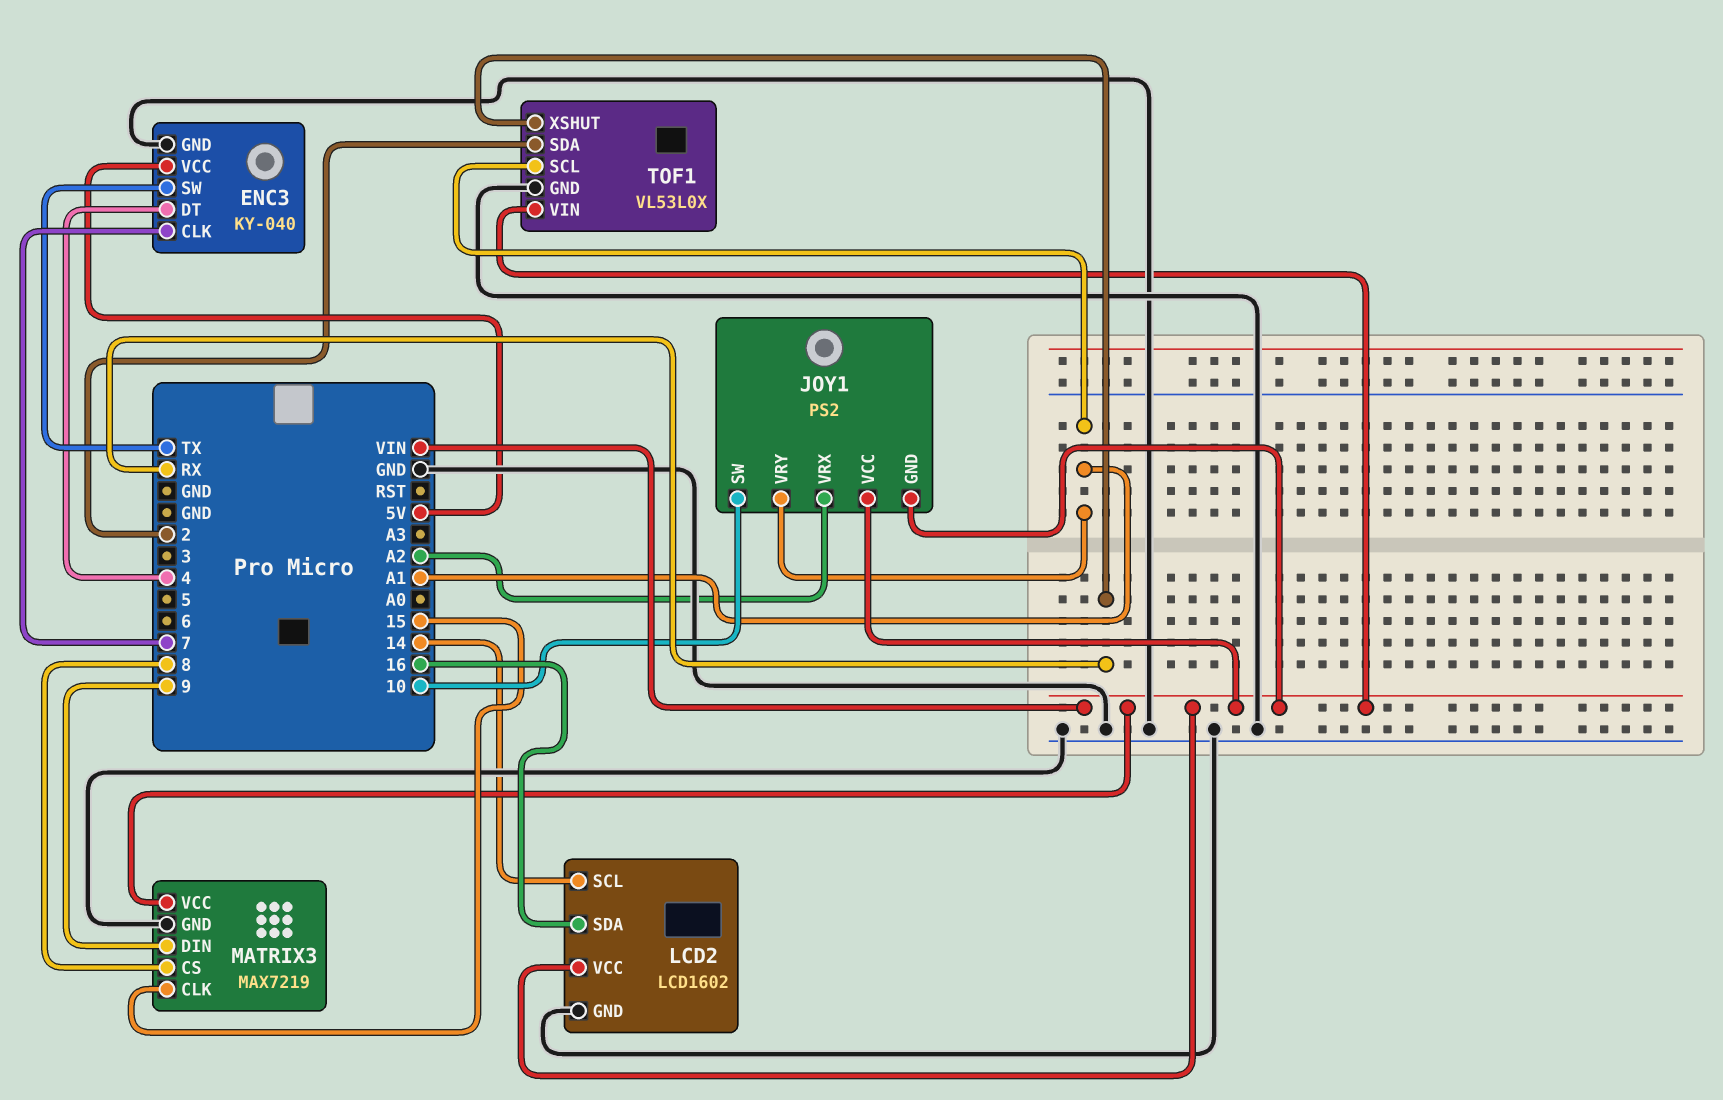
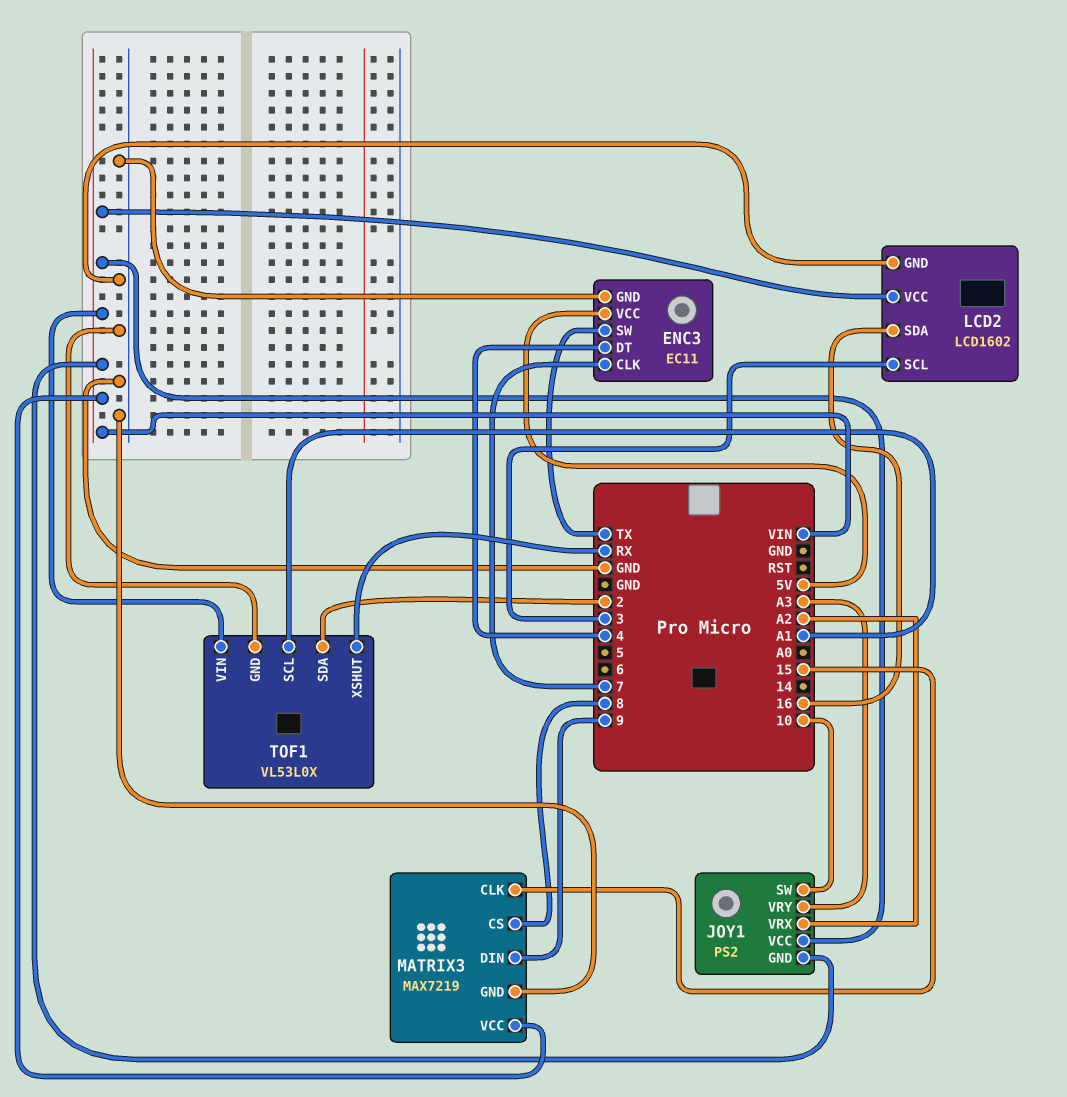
ENC3: KY-040 -> EC11
JOY1 pin VRY: A1 -> A3
LCD2 pin SCL: 14 -> 3

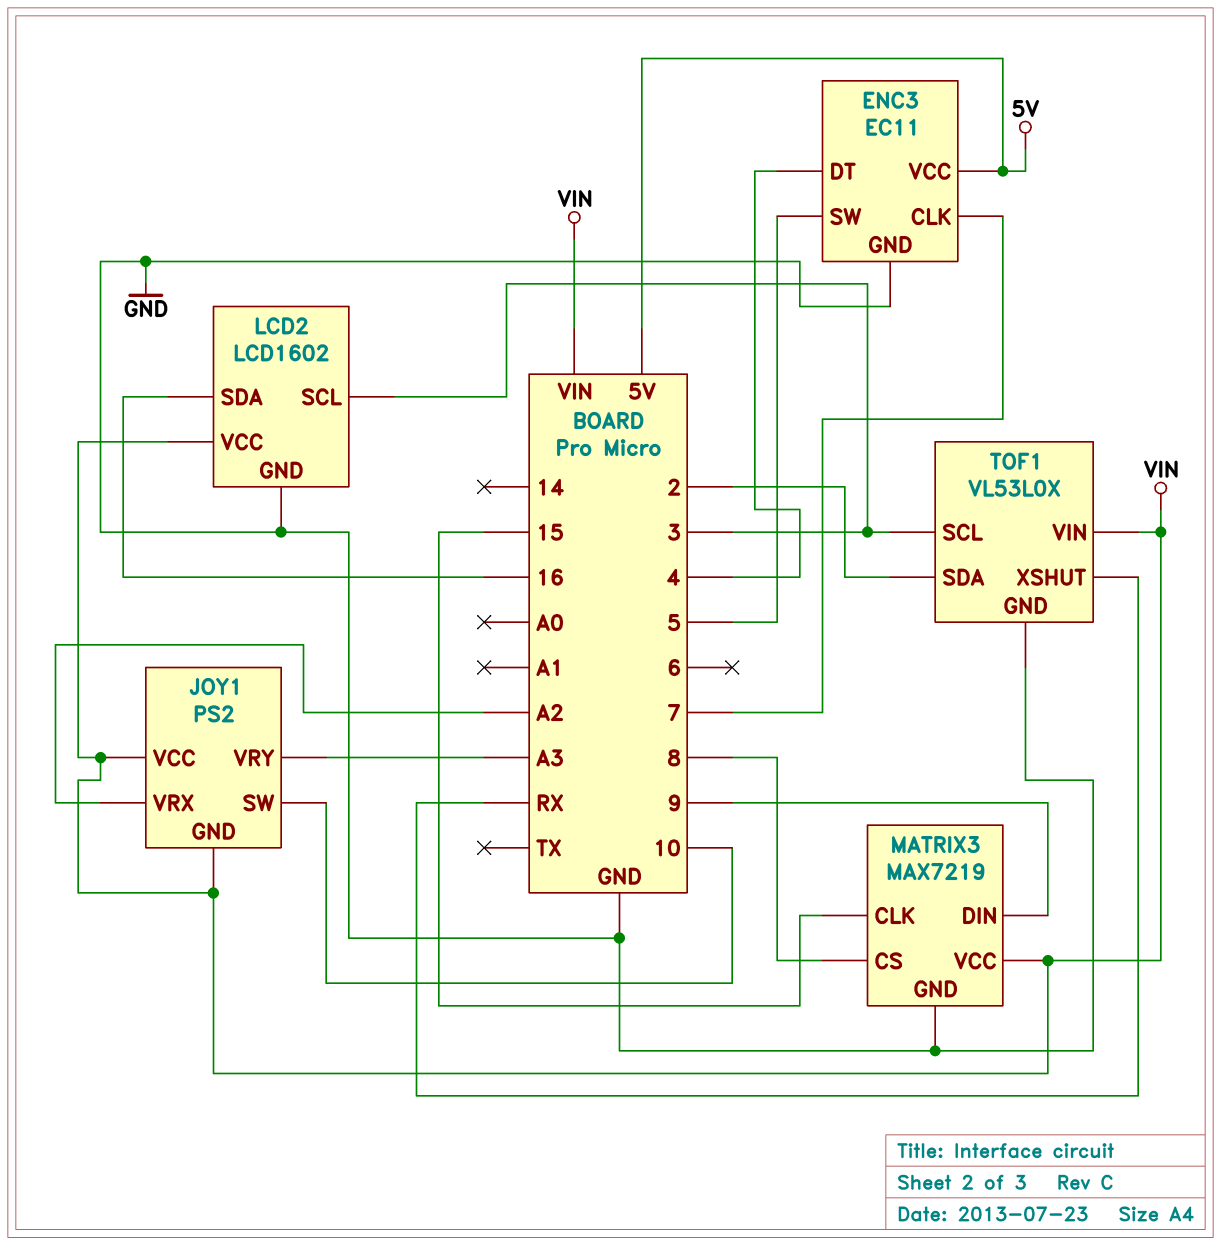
ENC3 pin SW: TX -> 5
TOF1 pin SCL: A1 -> 3

